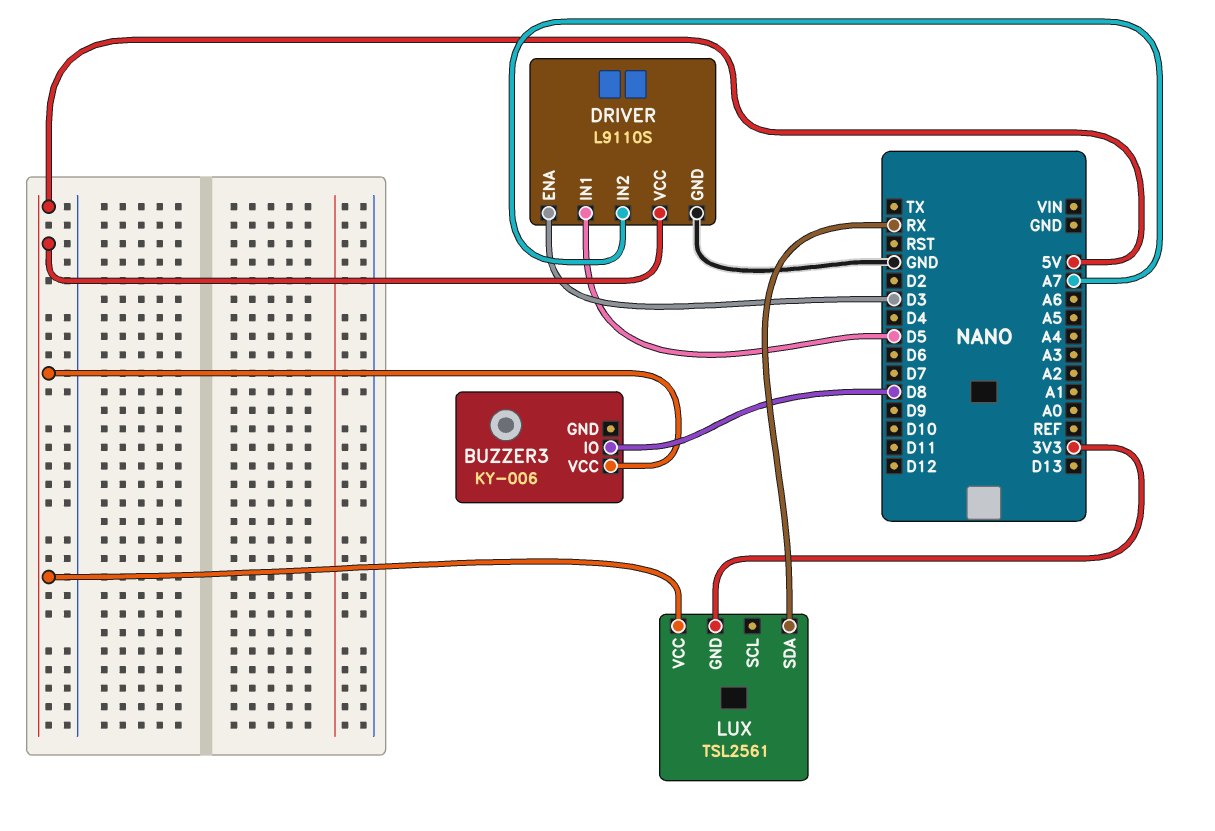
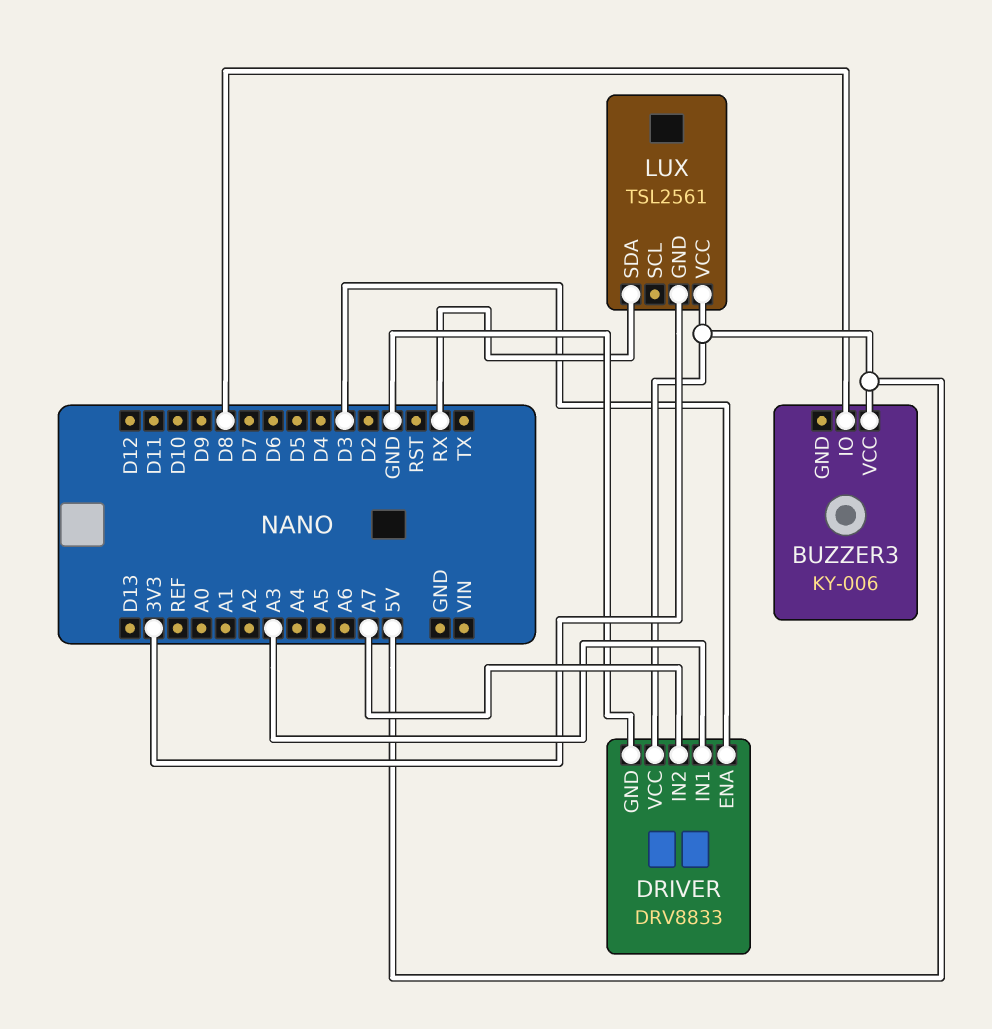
DRIVER: L9110S -> DRV8833
DRIVER pin IN1: D5 -> A3

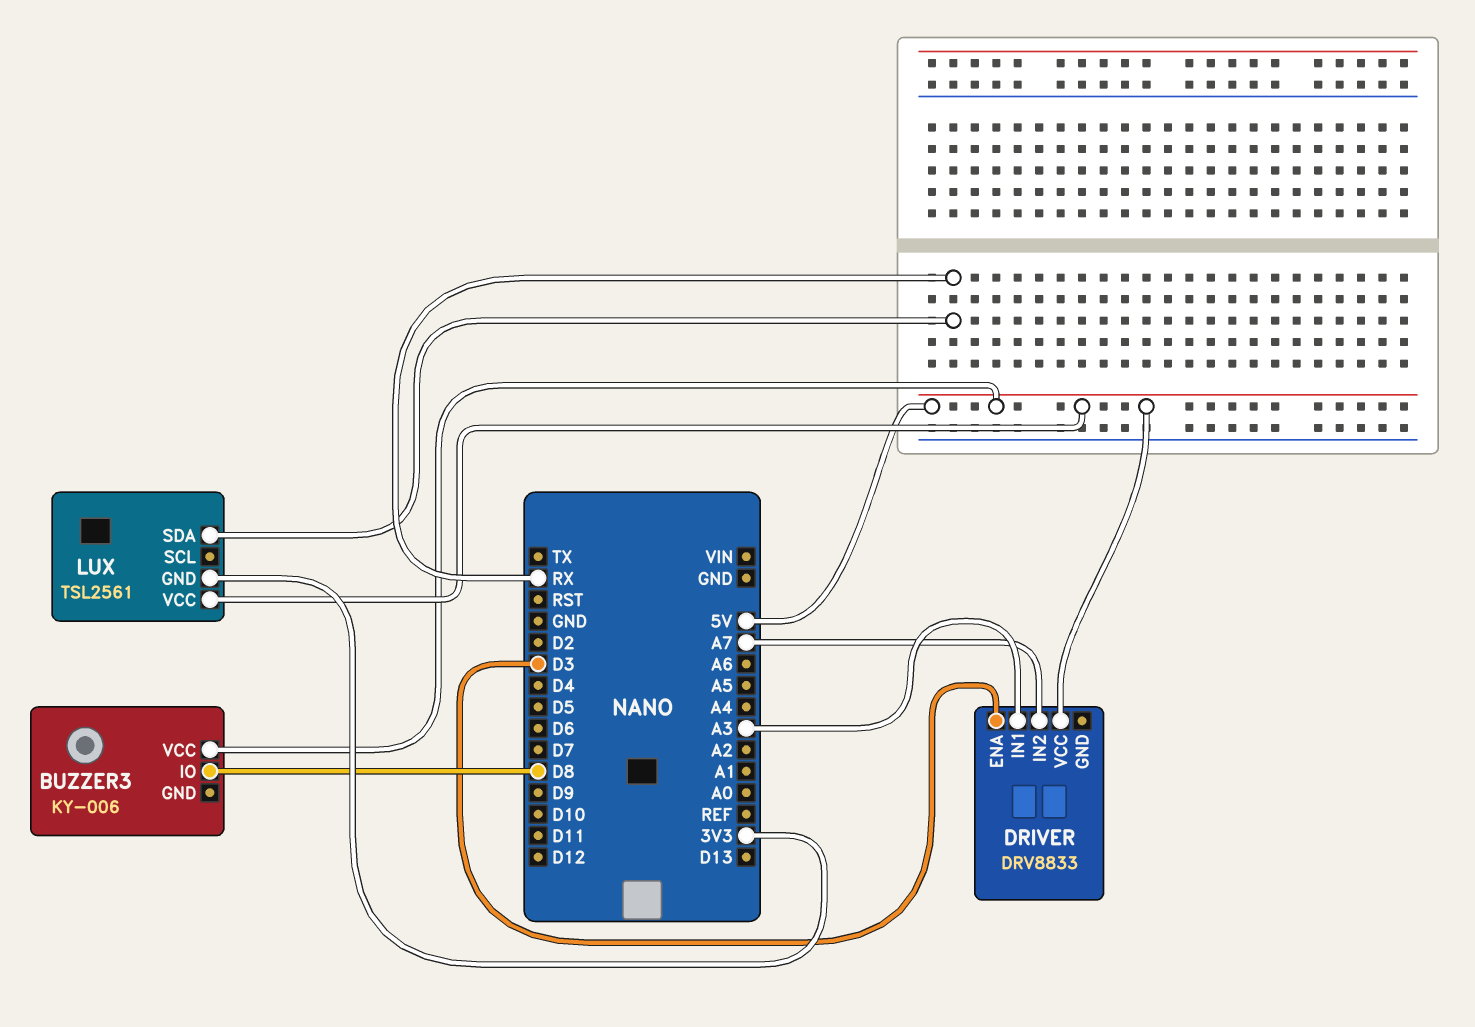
DRIVER pin GND: GND -> none

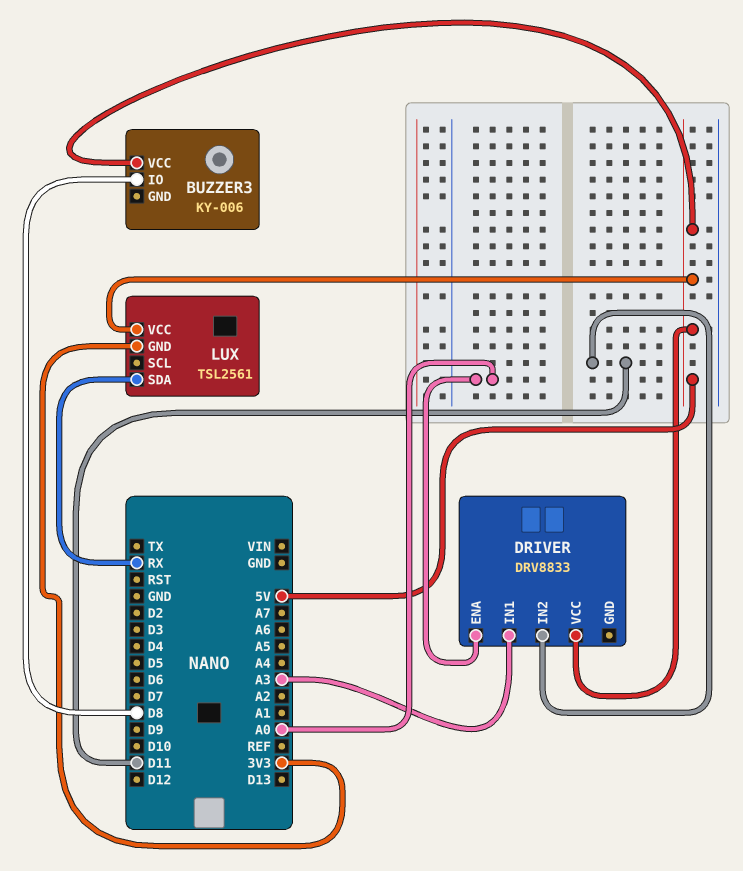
DRIVER pin ENA: D3 -> A0
DRIVER pin IN2: A7 -> D11

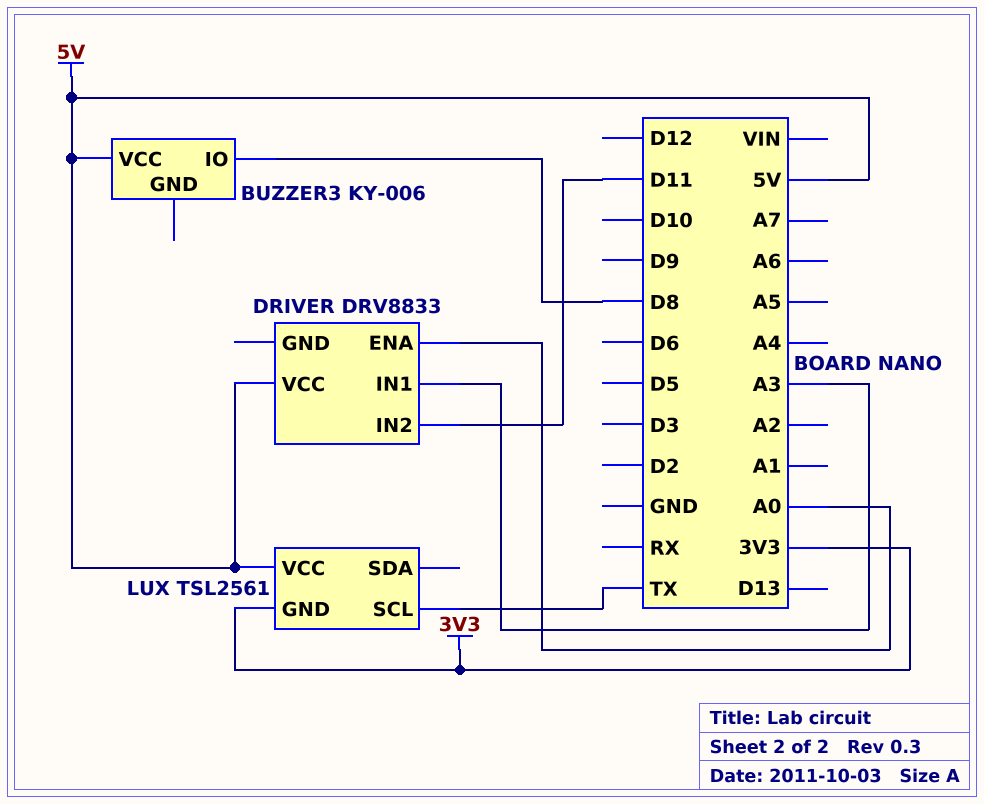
LUX pin SCL: none -> TX
LUX pin SDA: RX -> none

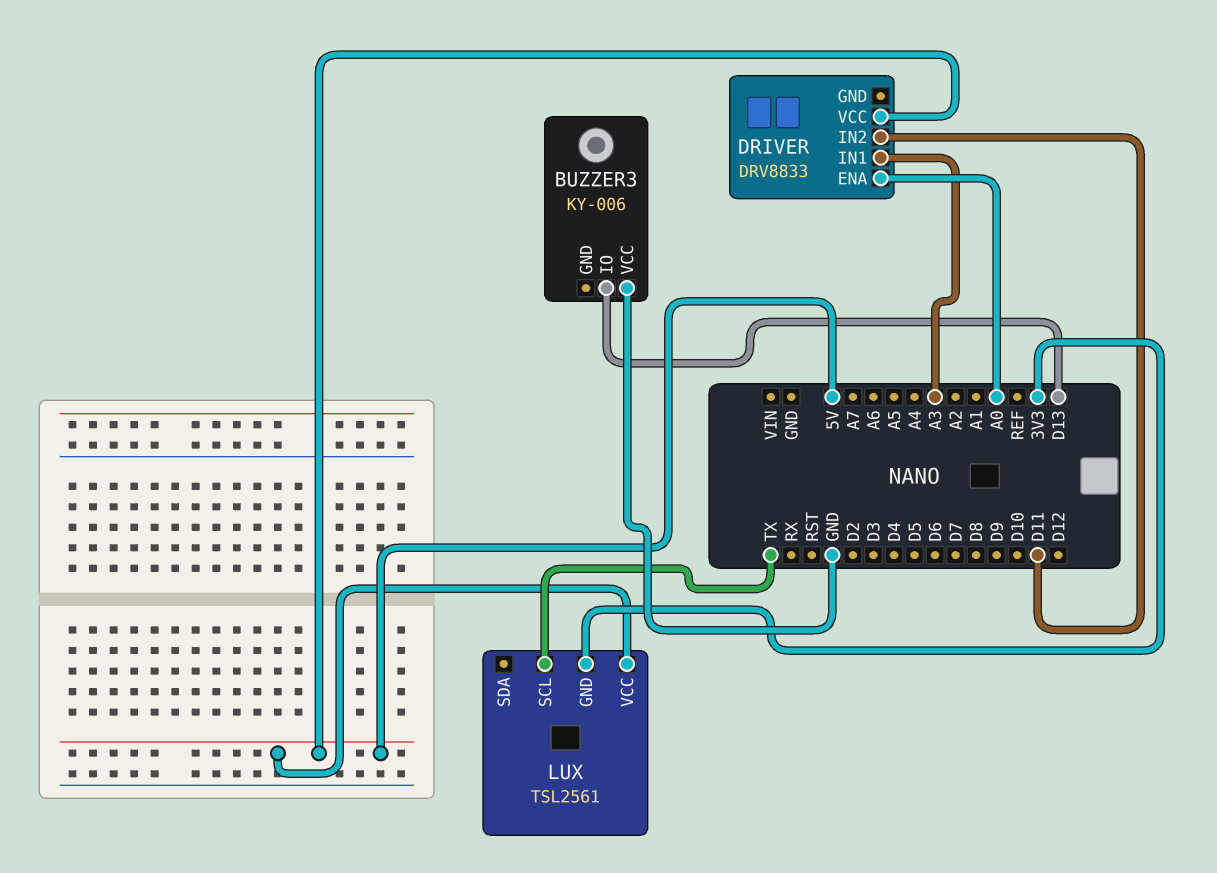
BUZZER3 pin IO: D8 -> D13
BUZZER3 pin VCC: 5V -> GND

